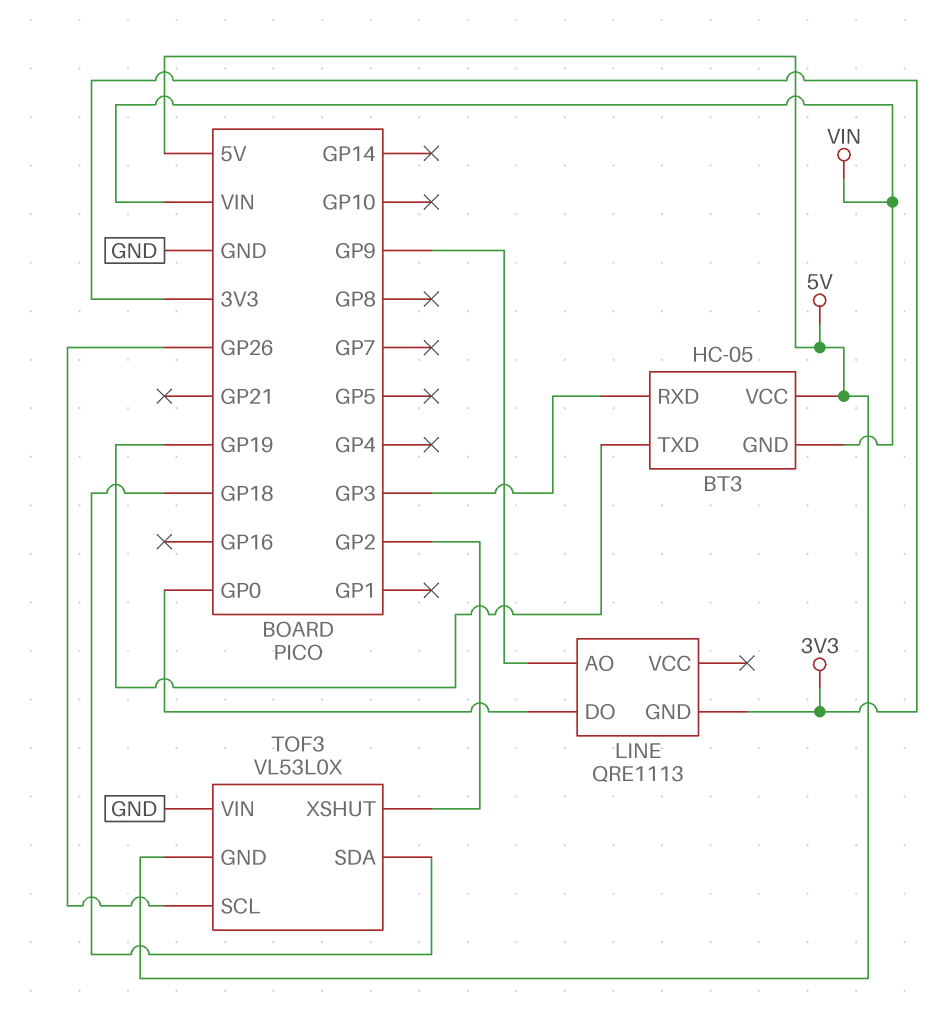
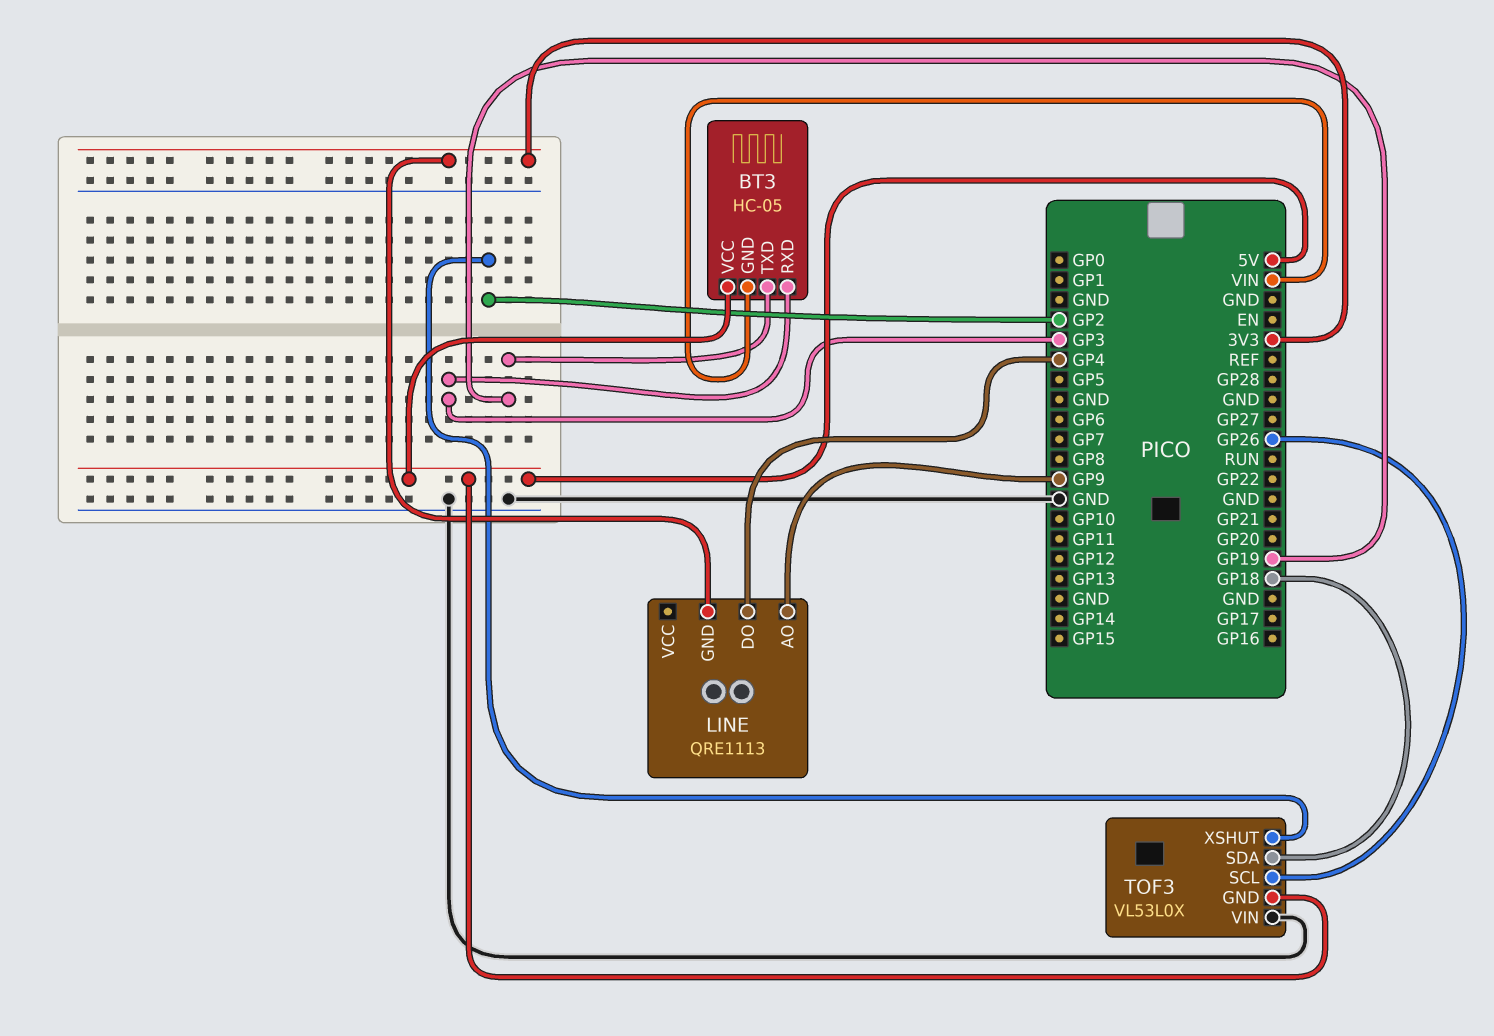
LINE pin DO: GP0 -> GP4

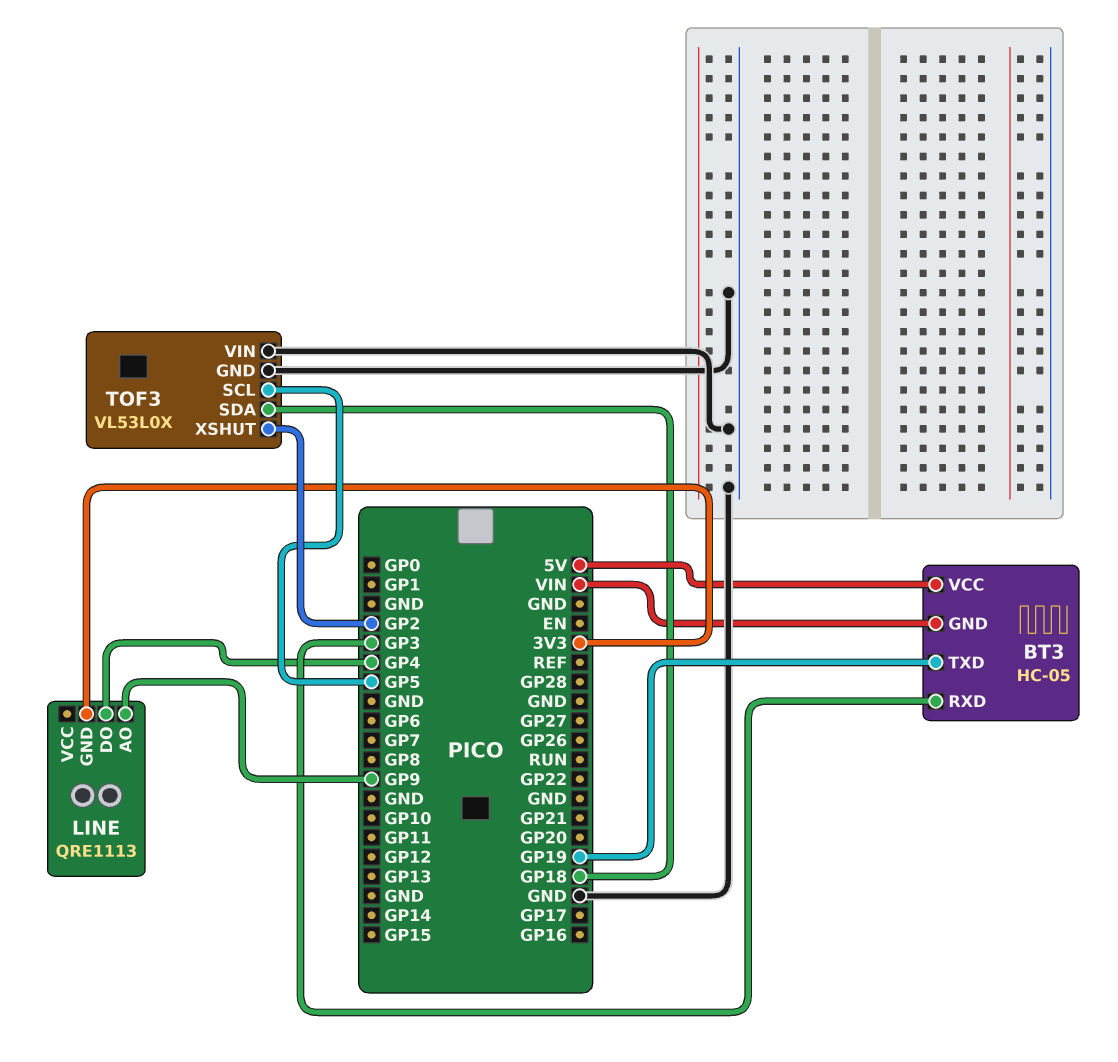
TOF3 pin GND: 5V -> GND
TOF3 pin SCL: GP26 -> GP5

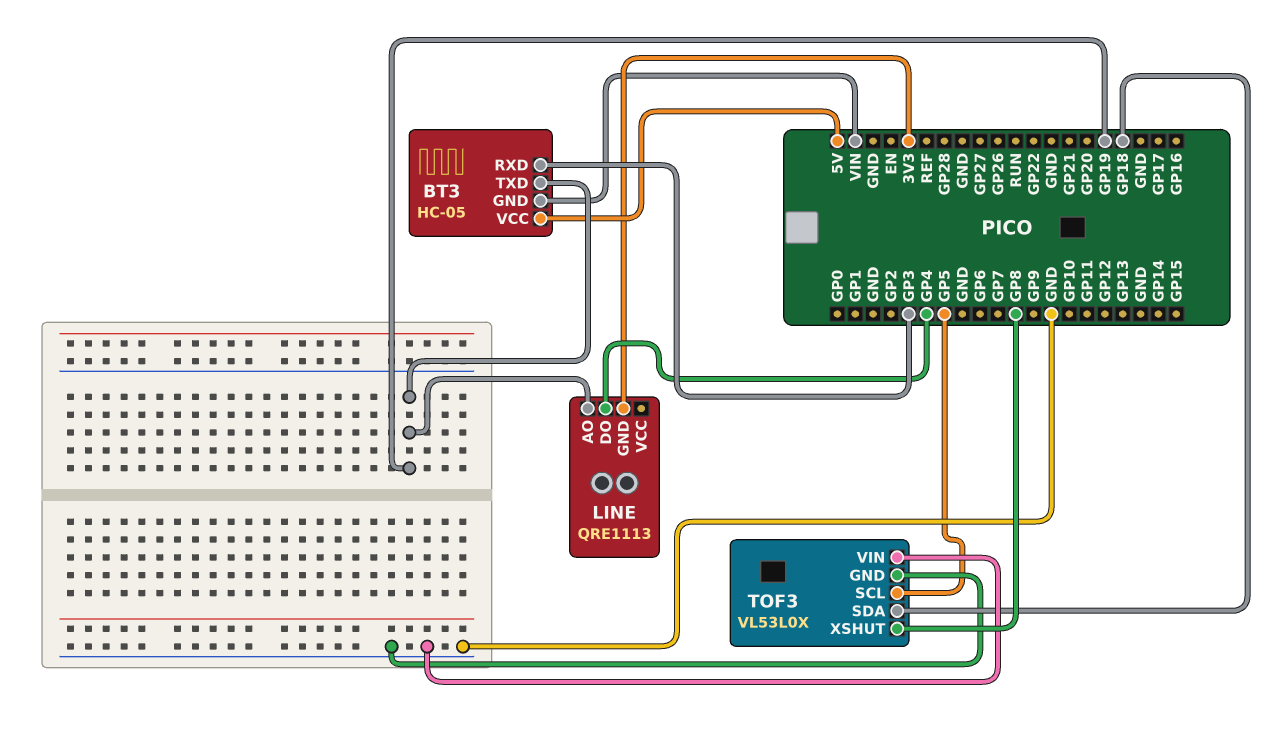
LINE pin AO: GP9 -> GP19
TOF3 pin XSHUT: GP2 -> GP8

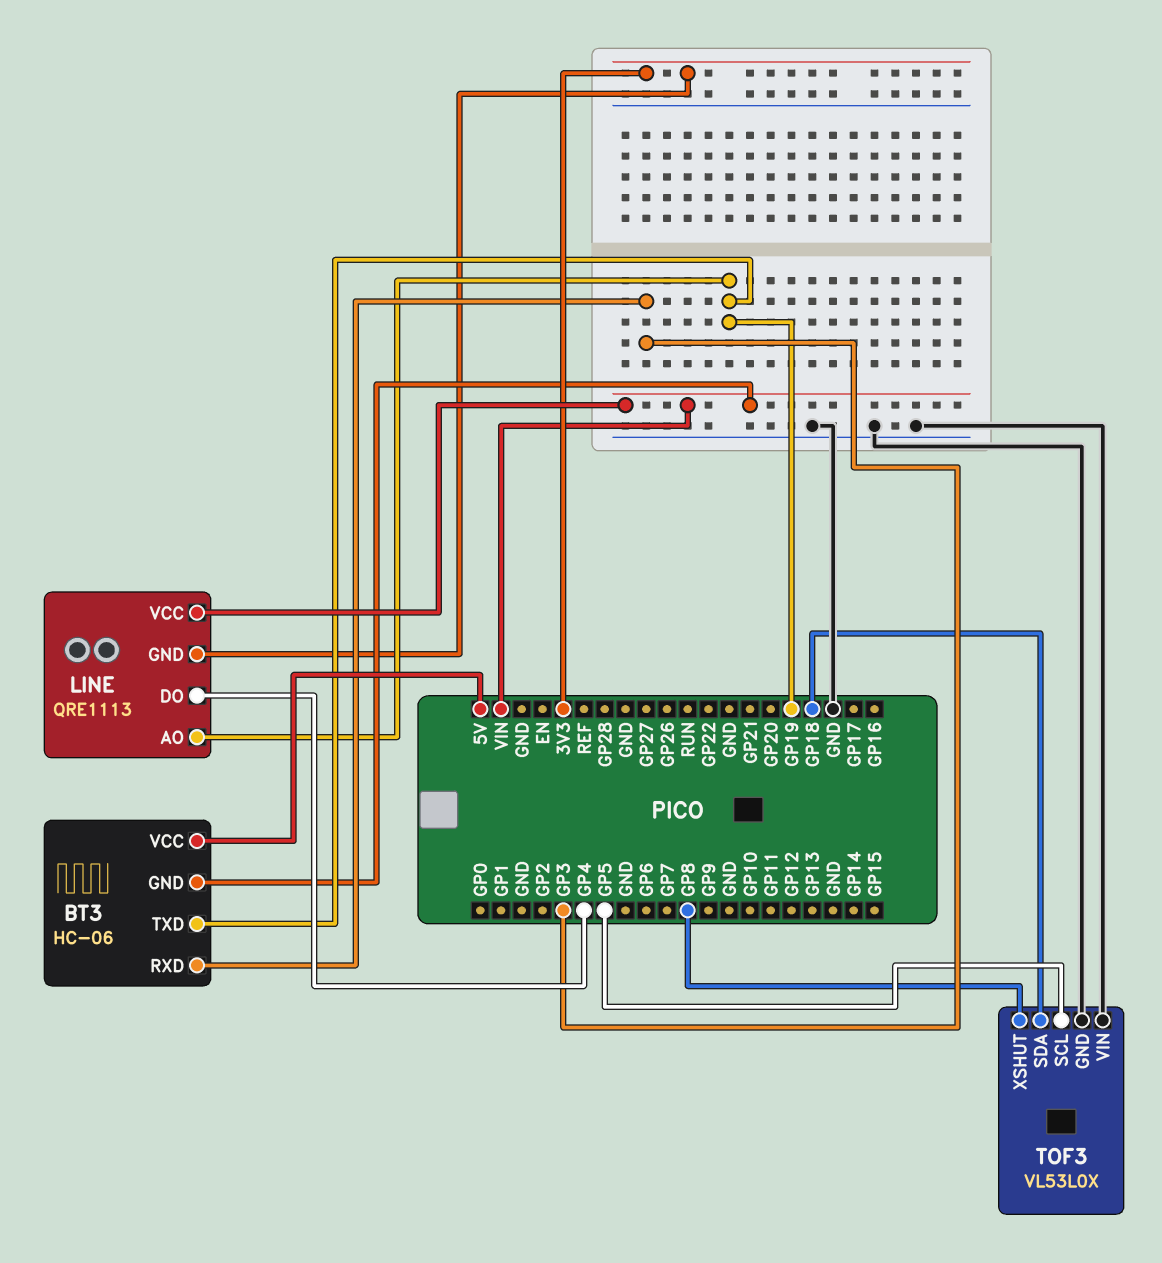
BT3: HC-05 -> HC-06
LINE pin VCC: none -> VIN

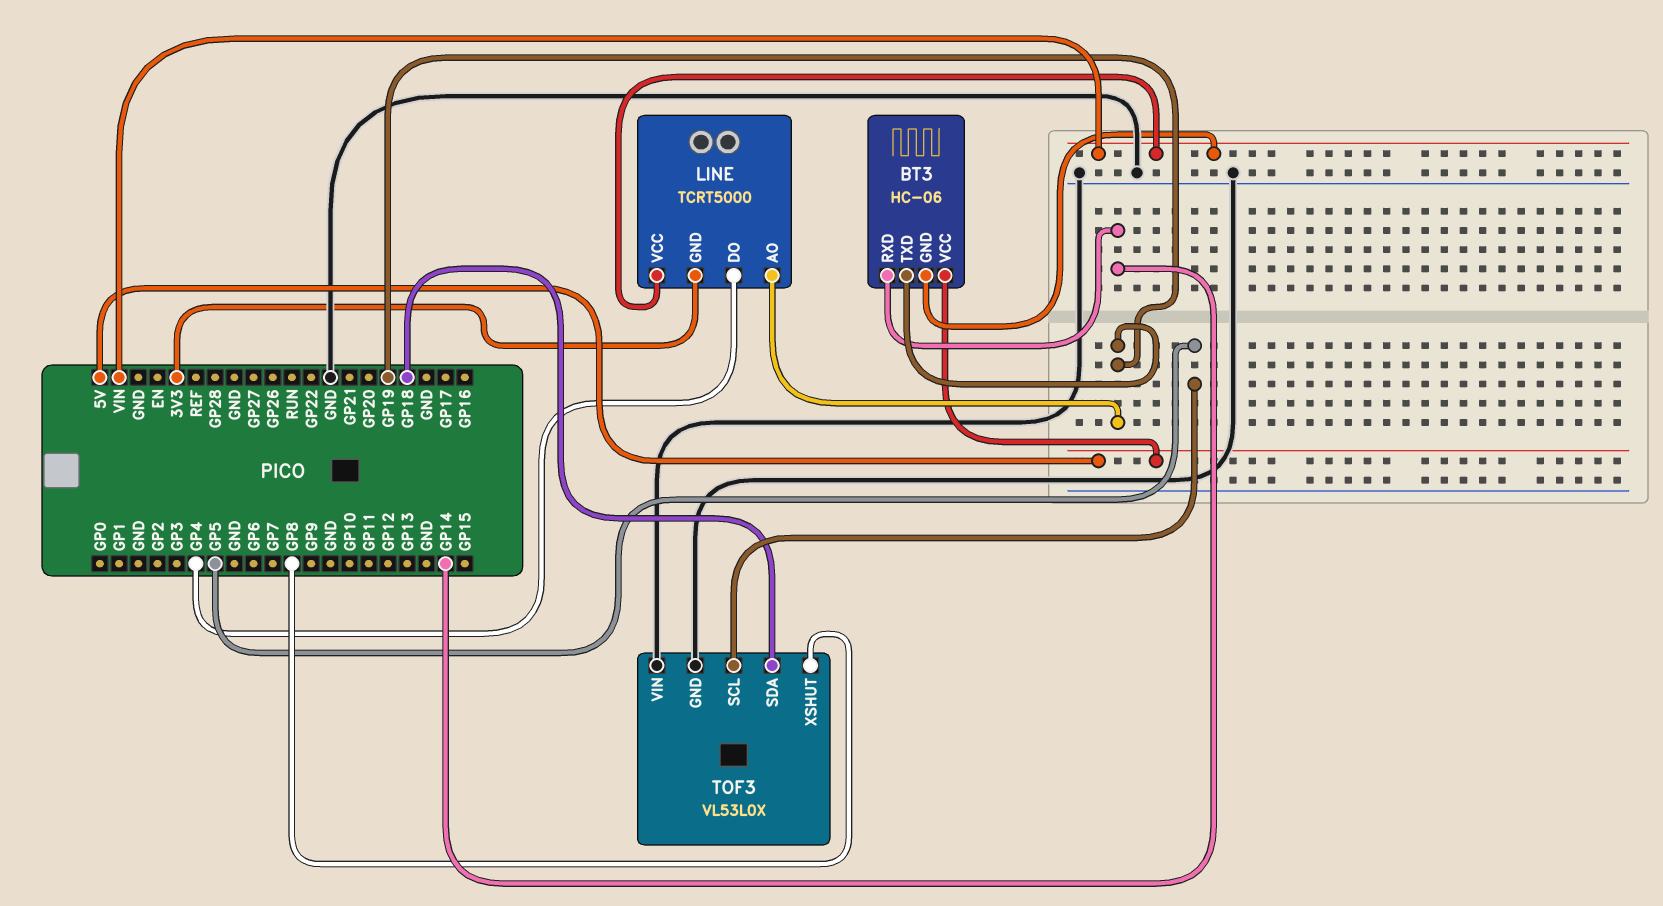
BT3 pin RXD: GP3 -> GP14
LINE: QRE1113 -> TCRT5000

